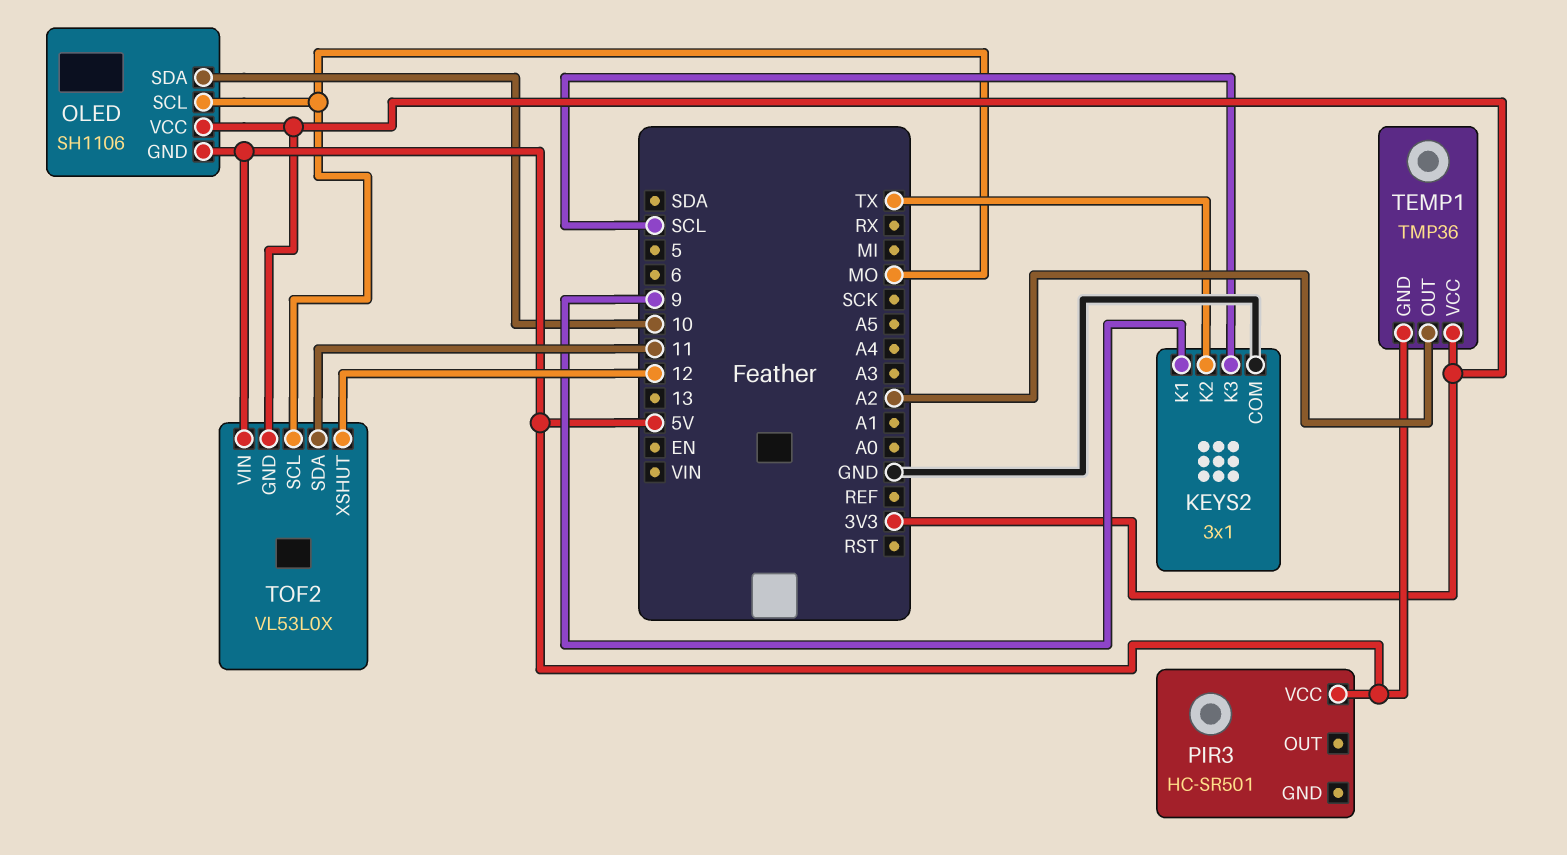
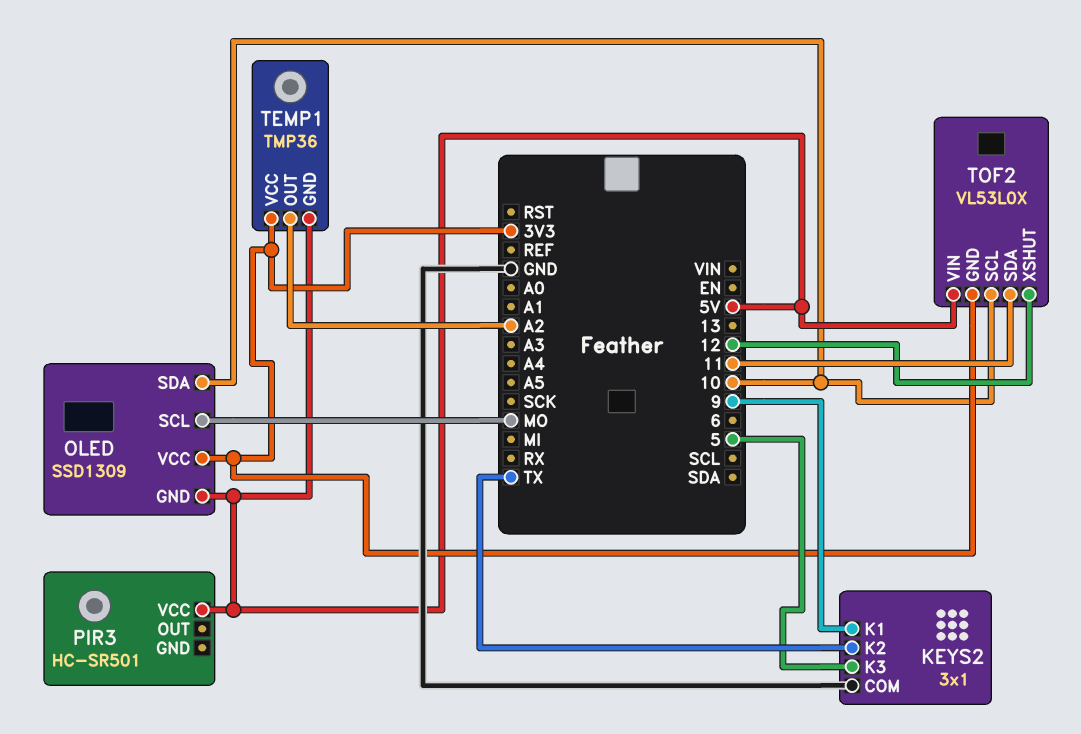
KEYS2 pin K3: SCL -> 5
OLED: SH1106 -> SSD1309
TOF2 pin SCL: MO -> 10

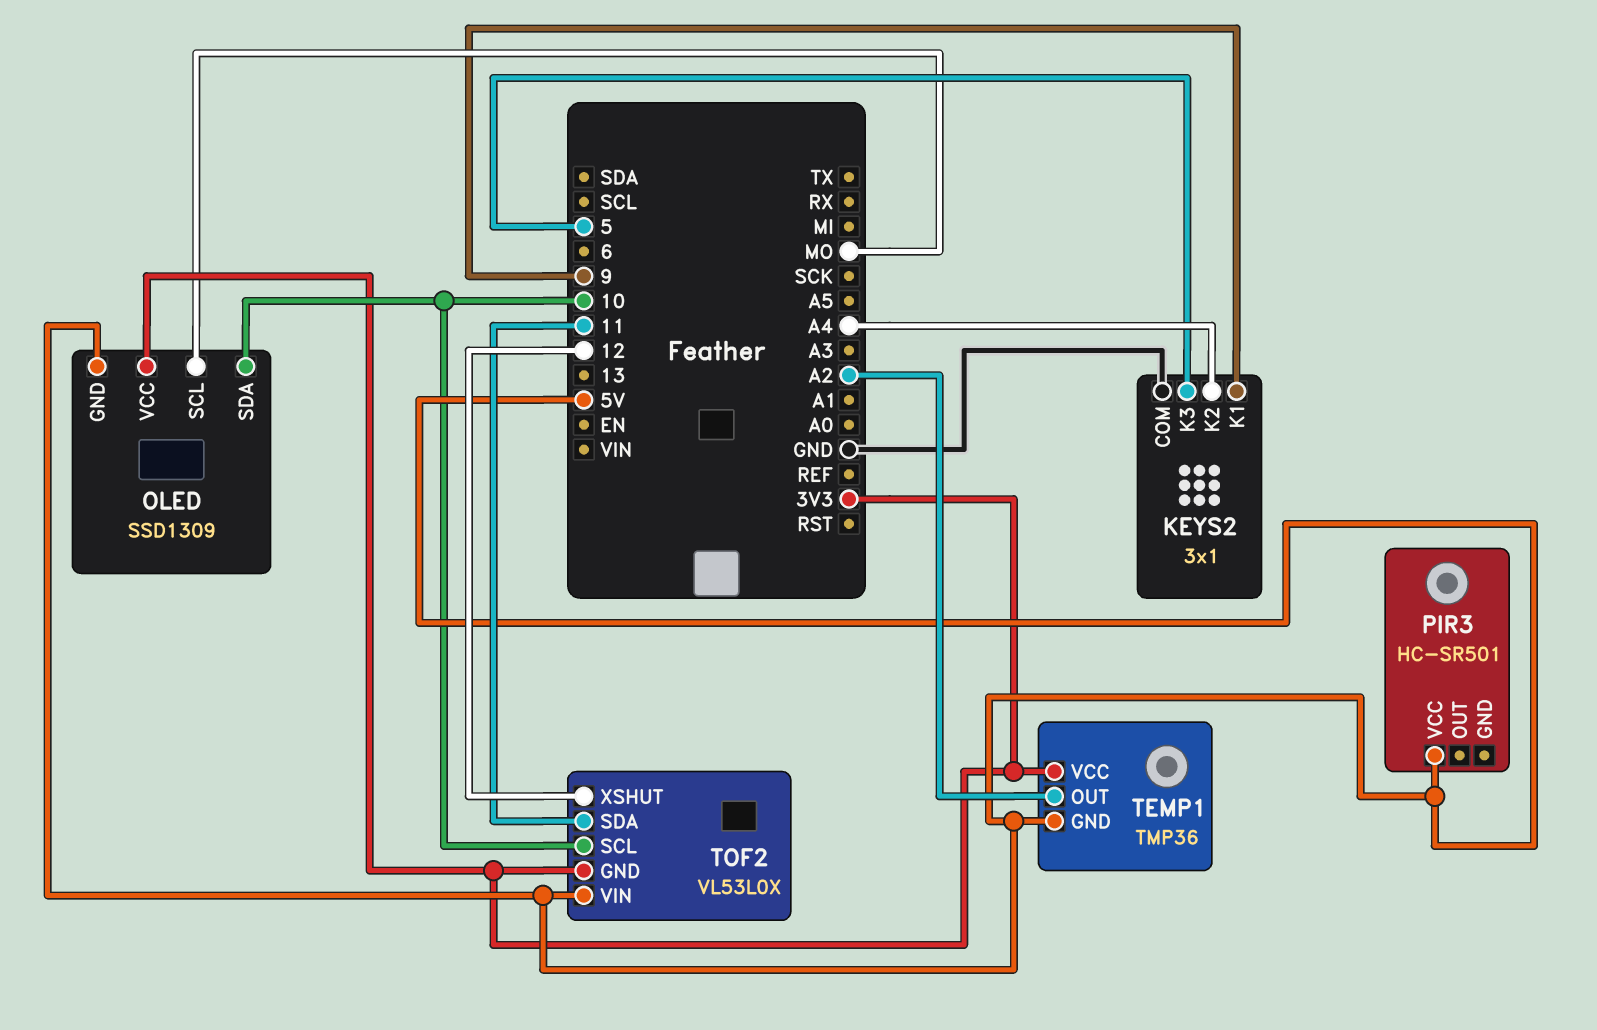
KEYS2 pin K2: TX -> A4

